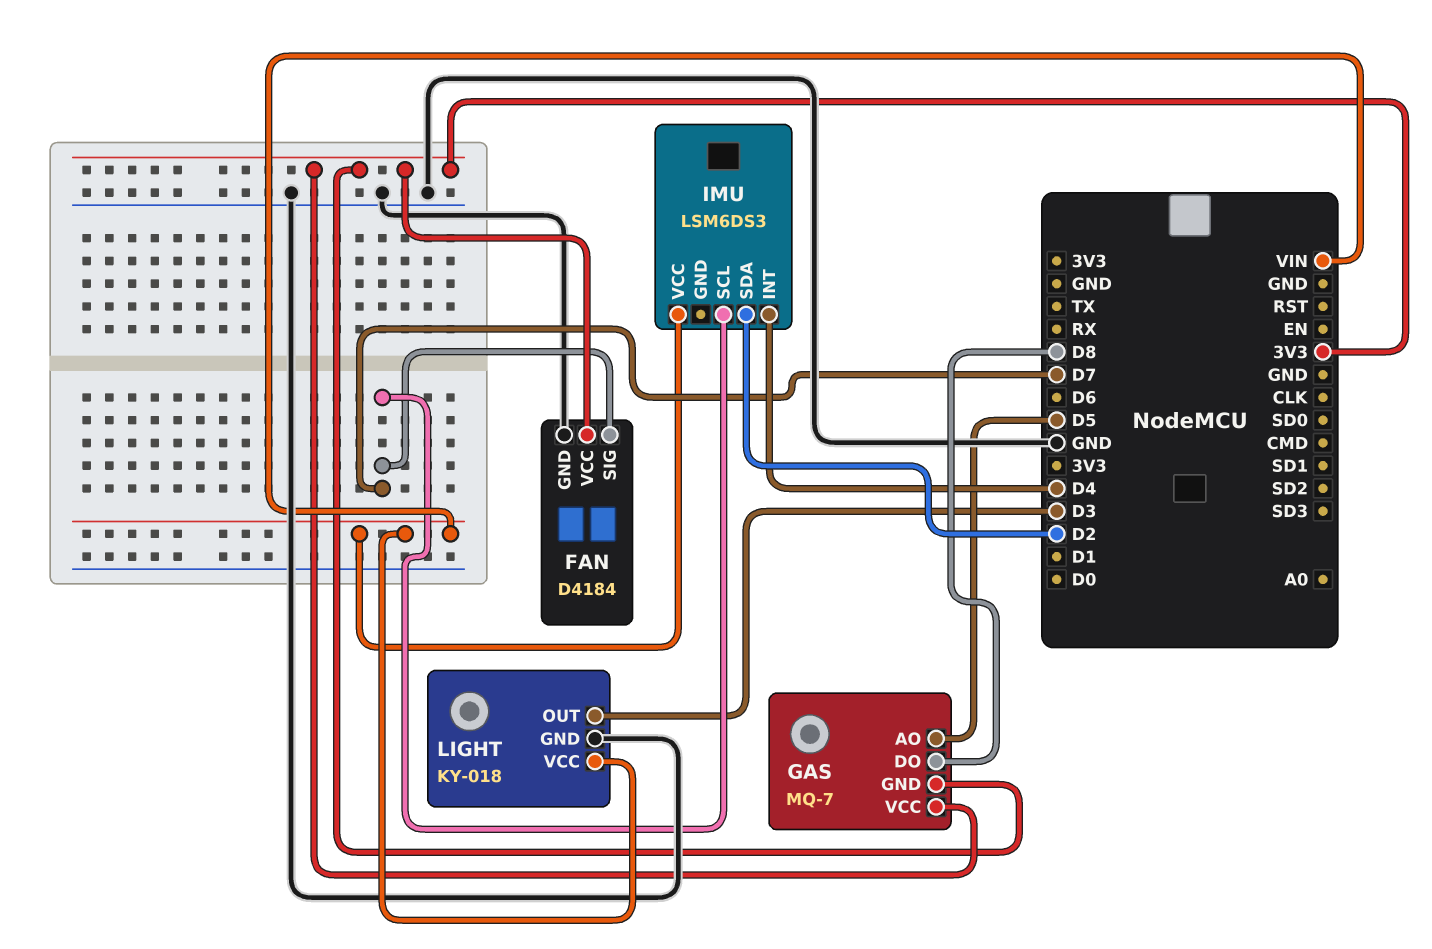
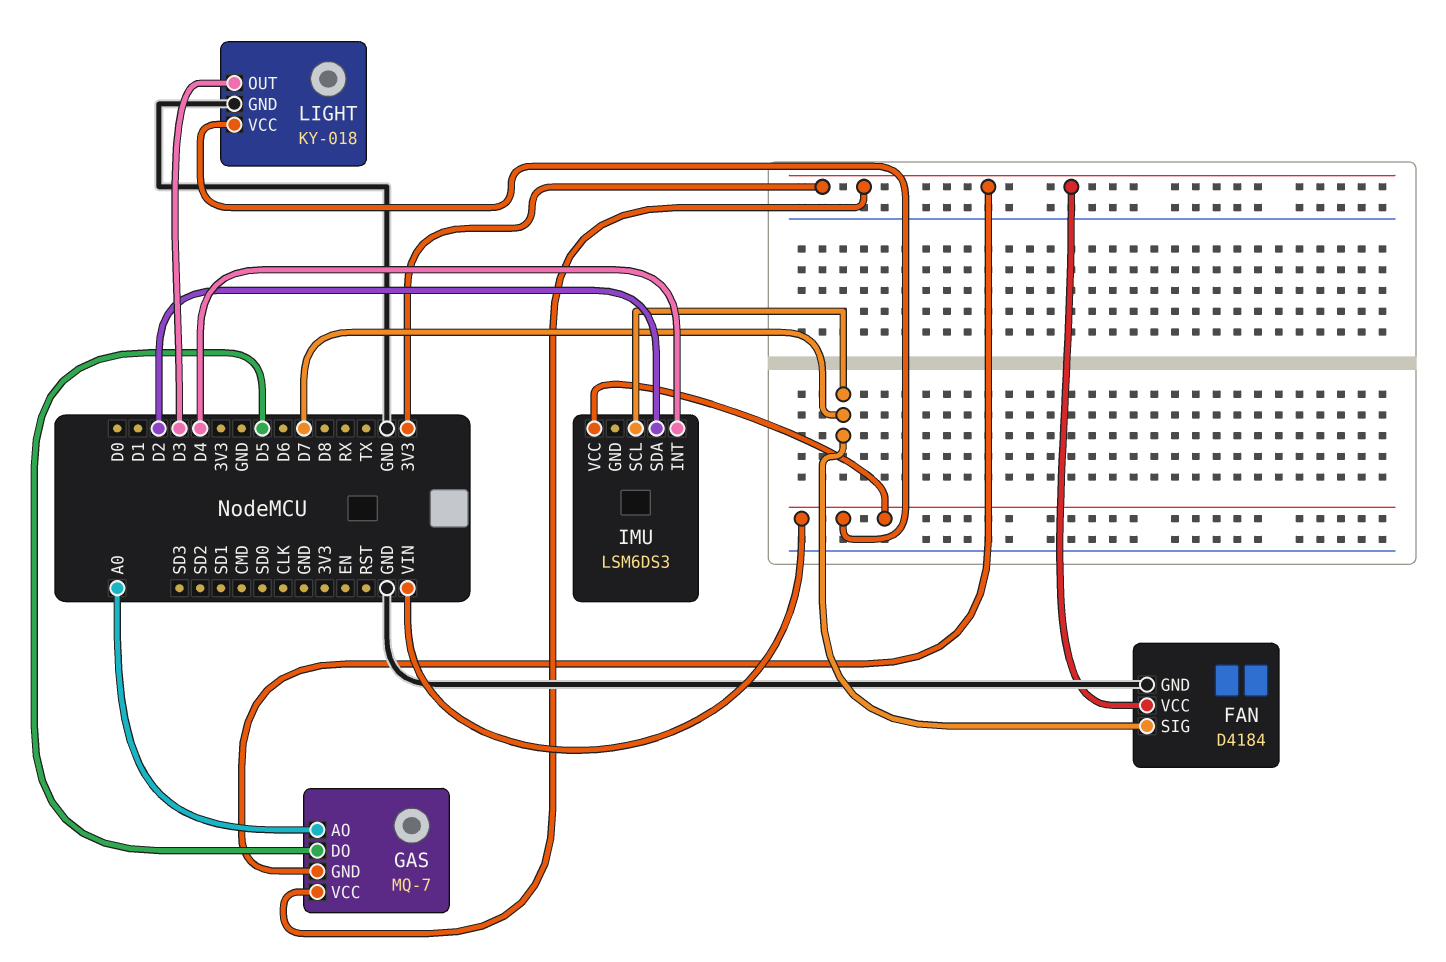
GAS pin AO: D5 -> A0
GAS pin DO: D8 -> D5

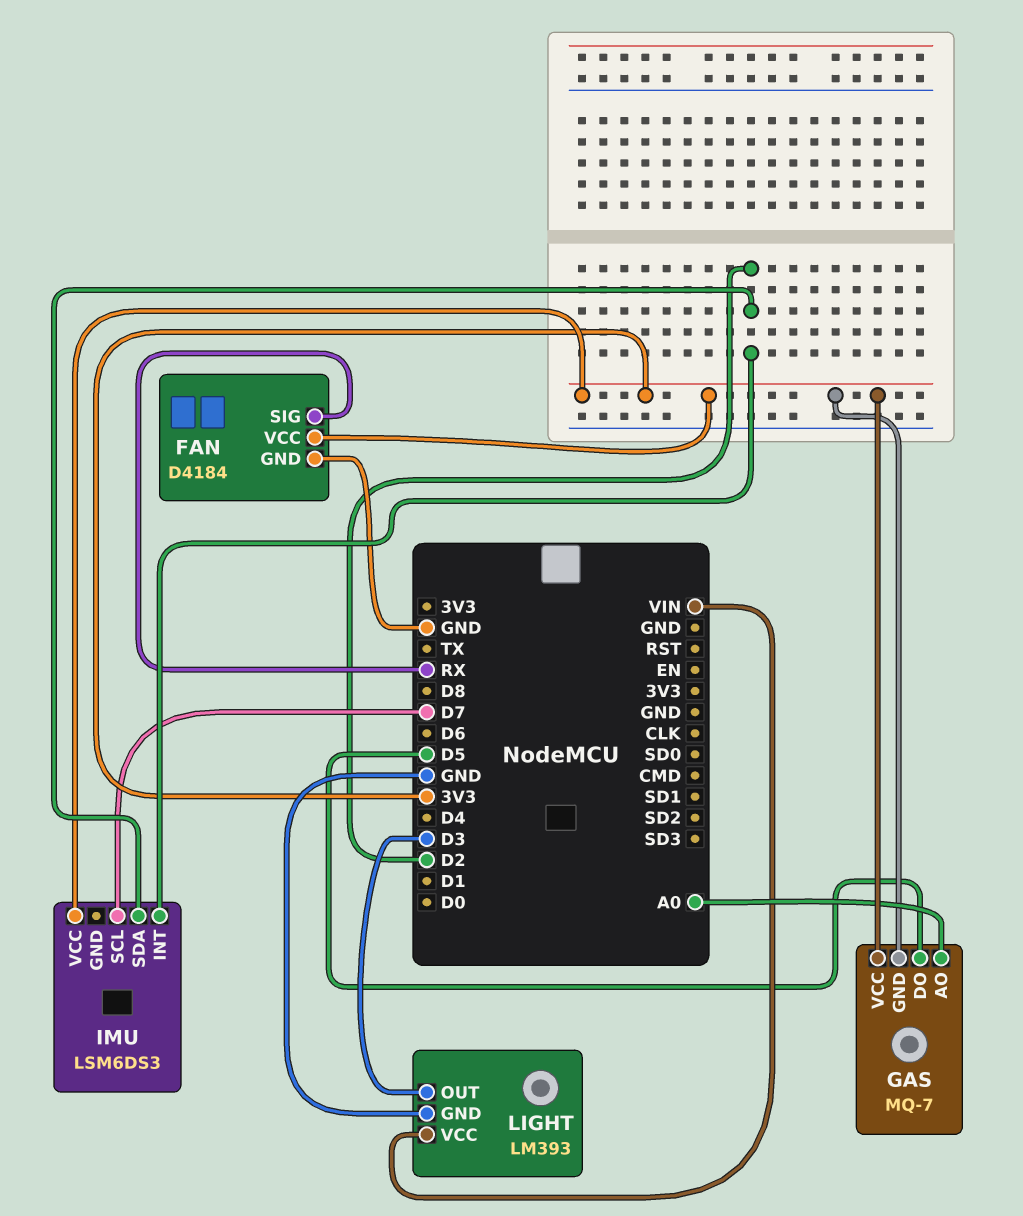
FAN pin SIG: D7 -> RX
IMU pin INT: D4 -> D2
IMU pin VCC: VIN -> 3V3
LIGHT: KY-018 -> LM393

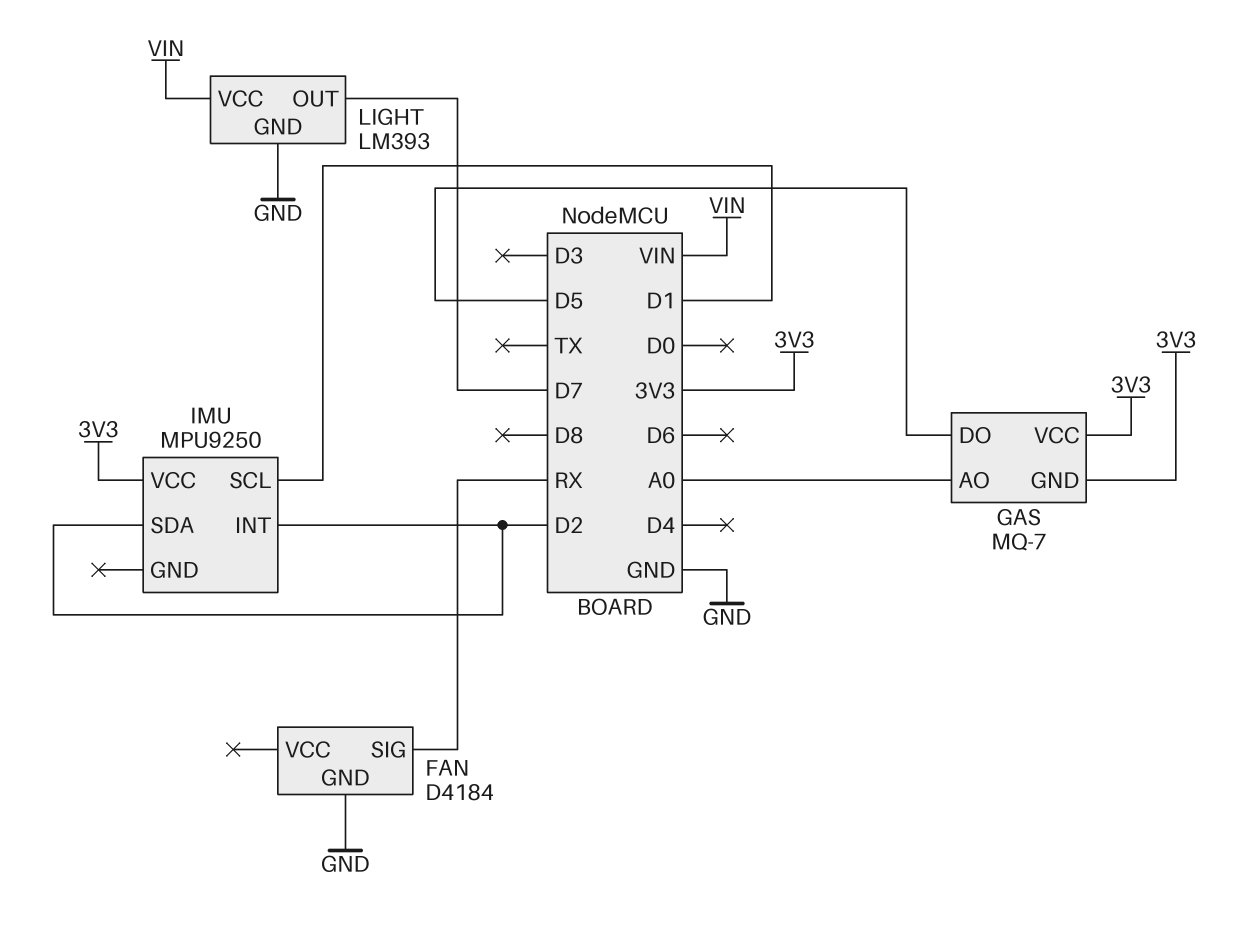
FAN pin VCC: 3V3 -> none
IMU: LSM6DS3 -> MPU9250
IMU pin SCL: D7 -> D1
LIGHT pin OUT: D3 -> D7

